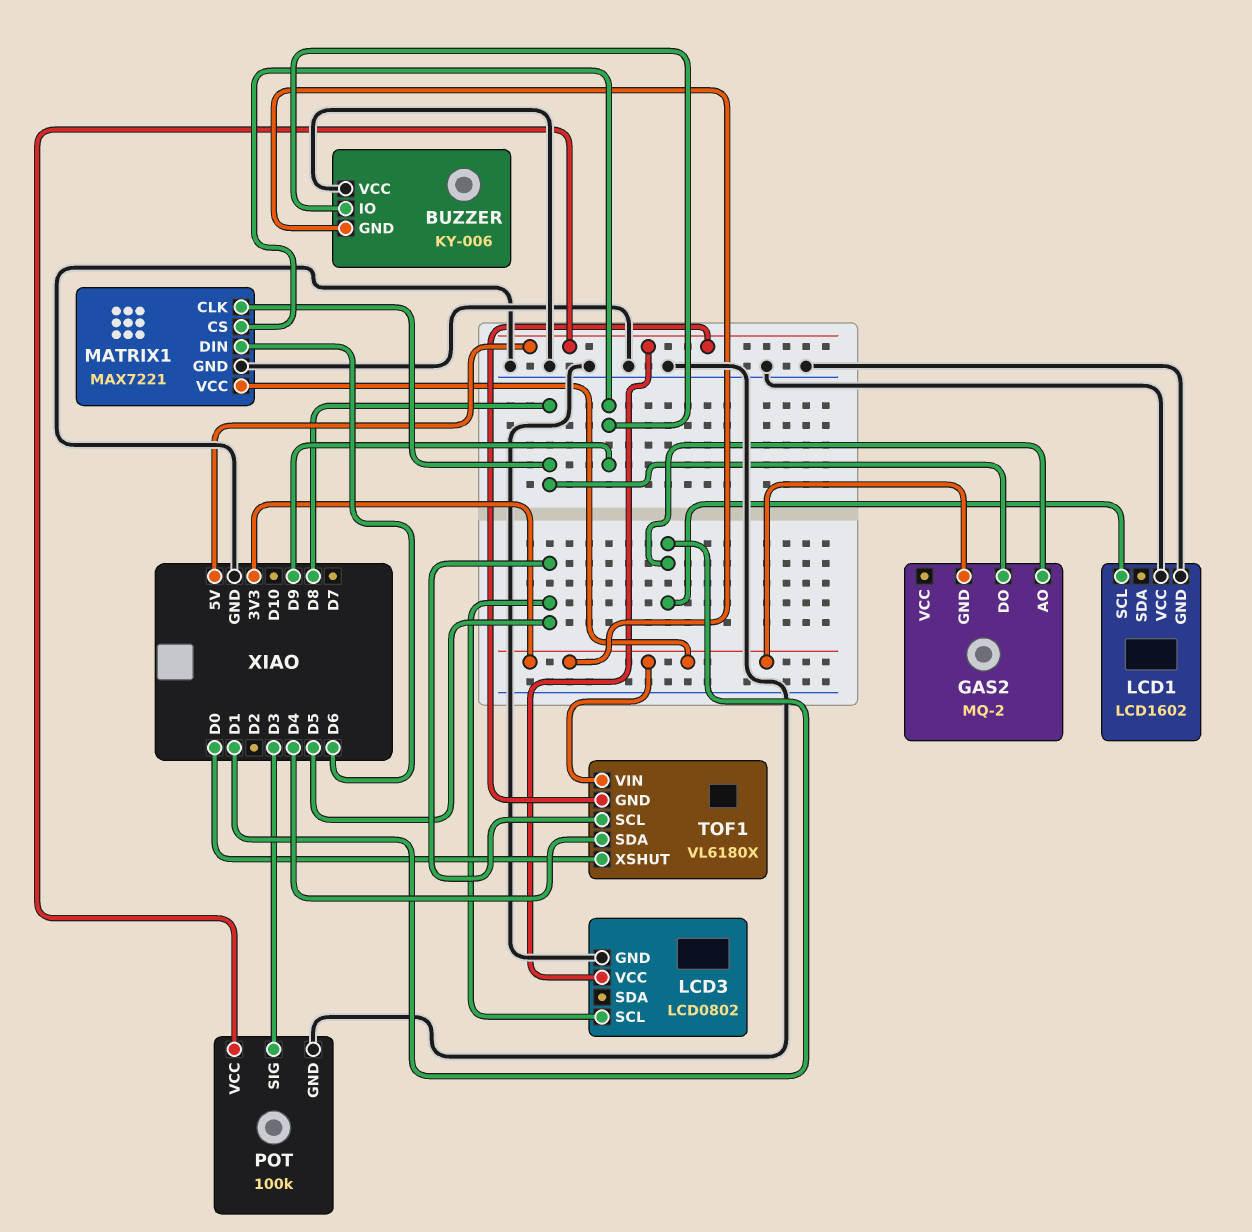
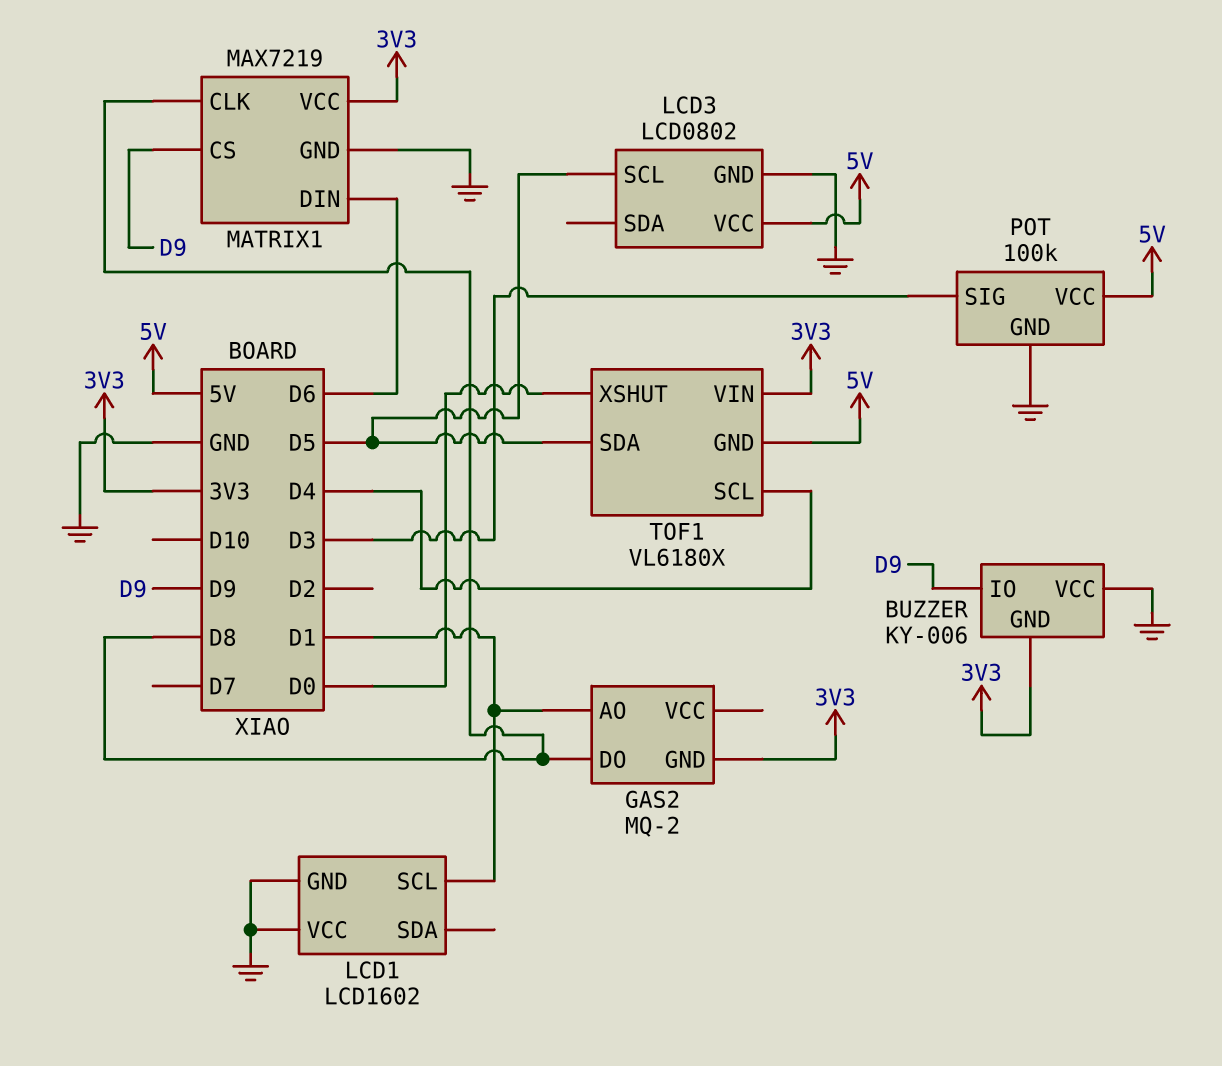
MATRIX1: MAX7221 -> MAX7219
TOF1 pin SCL: D5 -> D4
TOF1 pin SDA: D4 -> D5

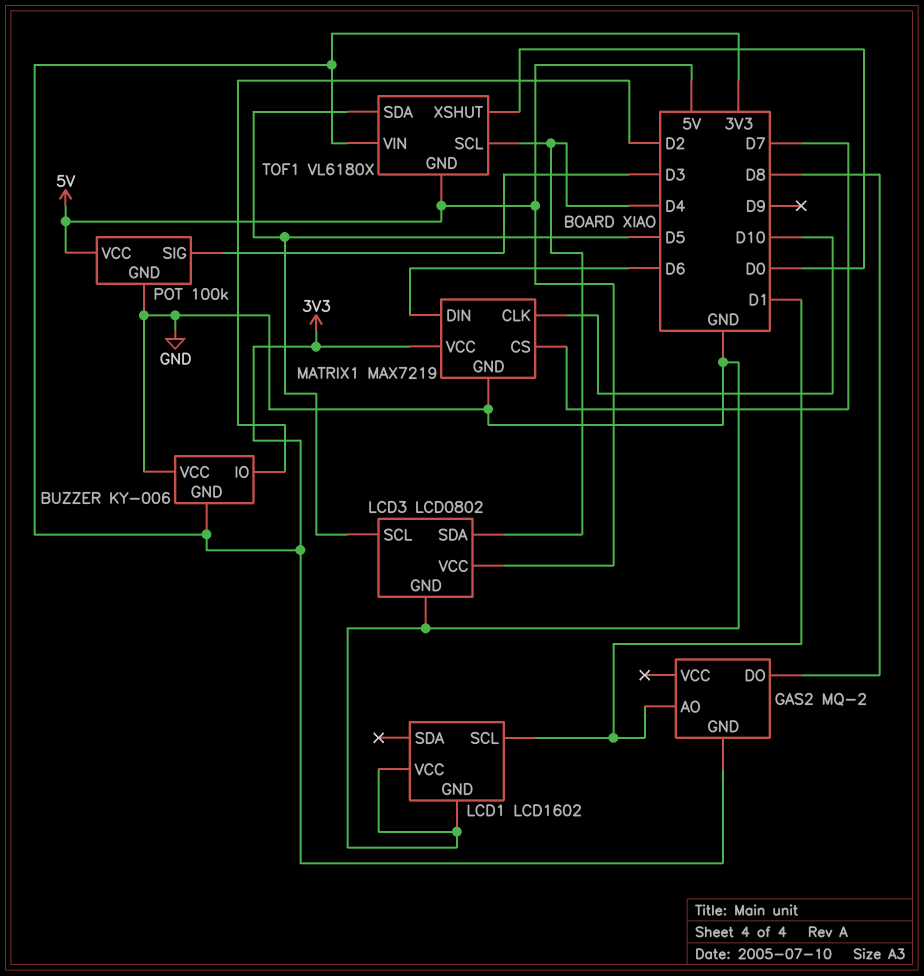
BUZZER pin IO: D9 -> D2
LCD3 pin SDA: none -> D4
MATRIX1 pin CLK: D8 -> D10
MATRIX1 pin CS: D9 -> D7

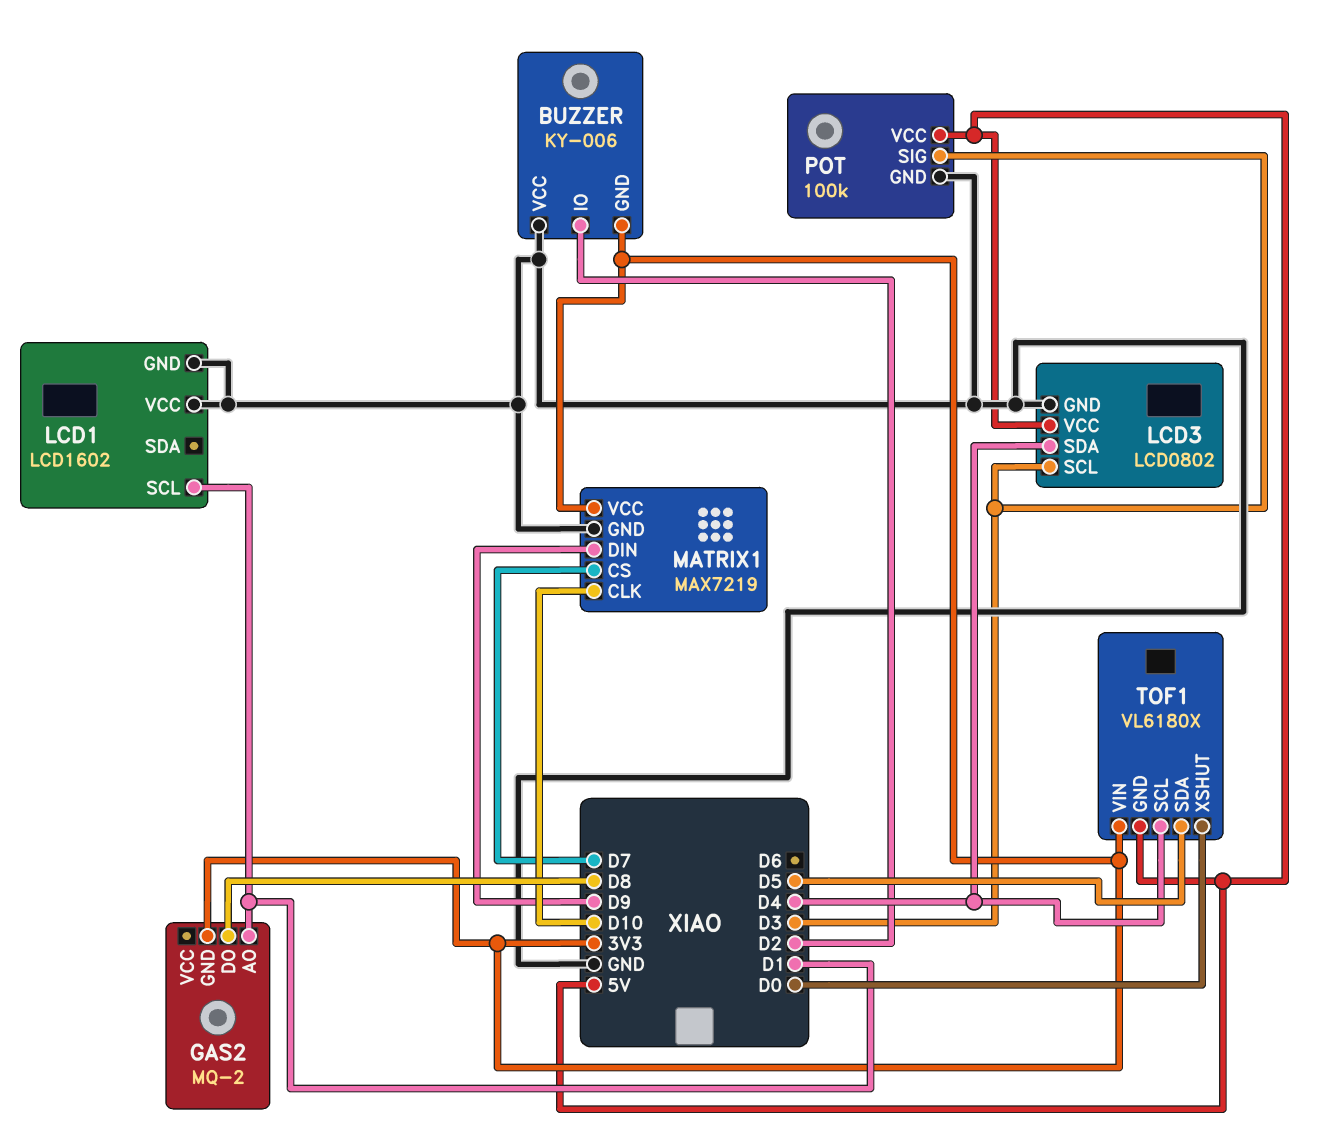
LCD3 pin SCL: D5 -> D3
MATRIX1 pin DIN: D6 -> D9

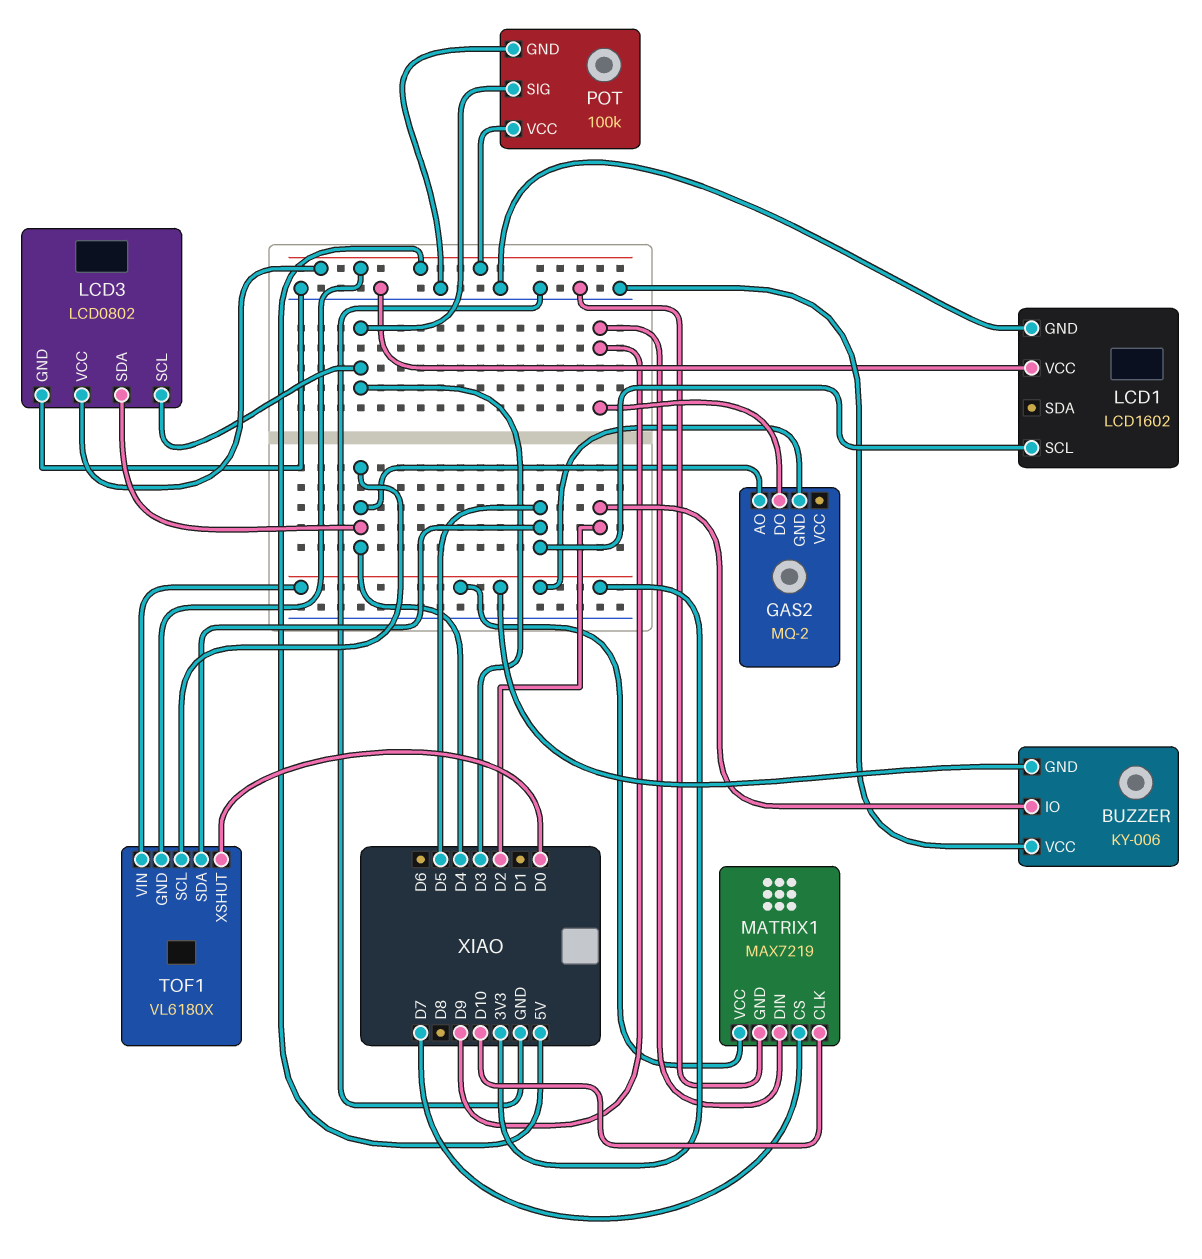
GAS2 pin AO: D1 -> D4
GAS2 pin DO: D8 -> D9
LCD1 pin SCL: D1 -> D5

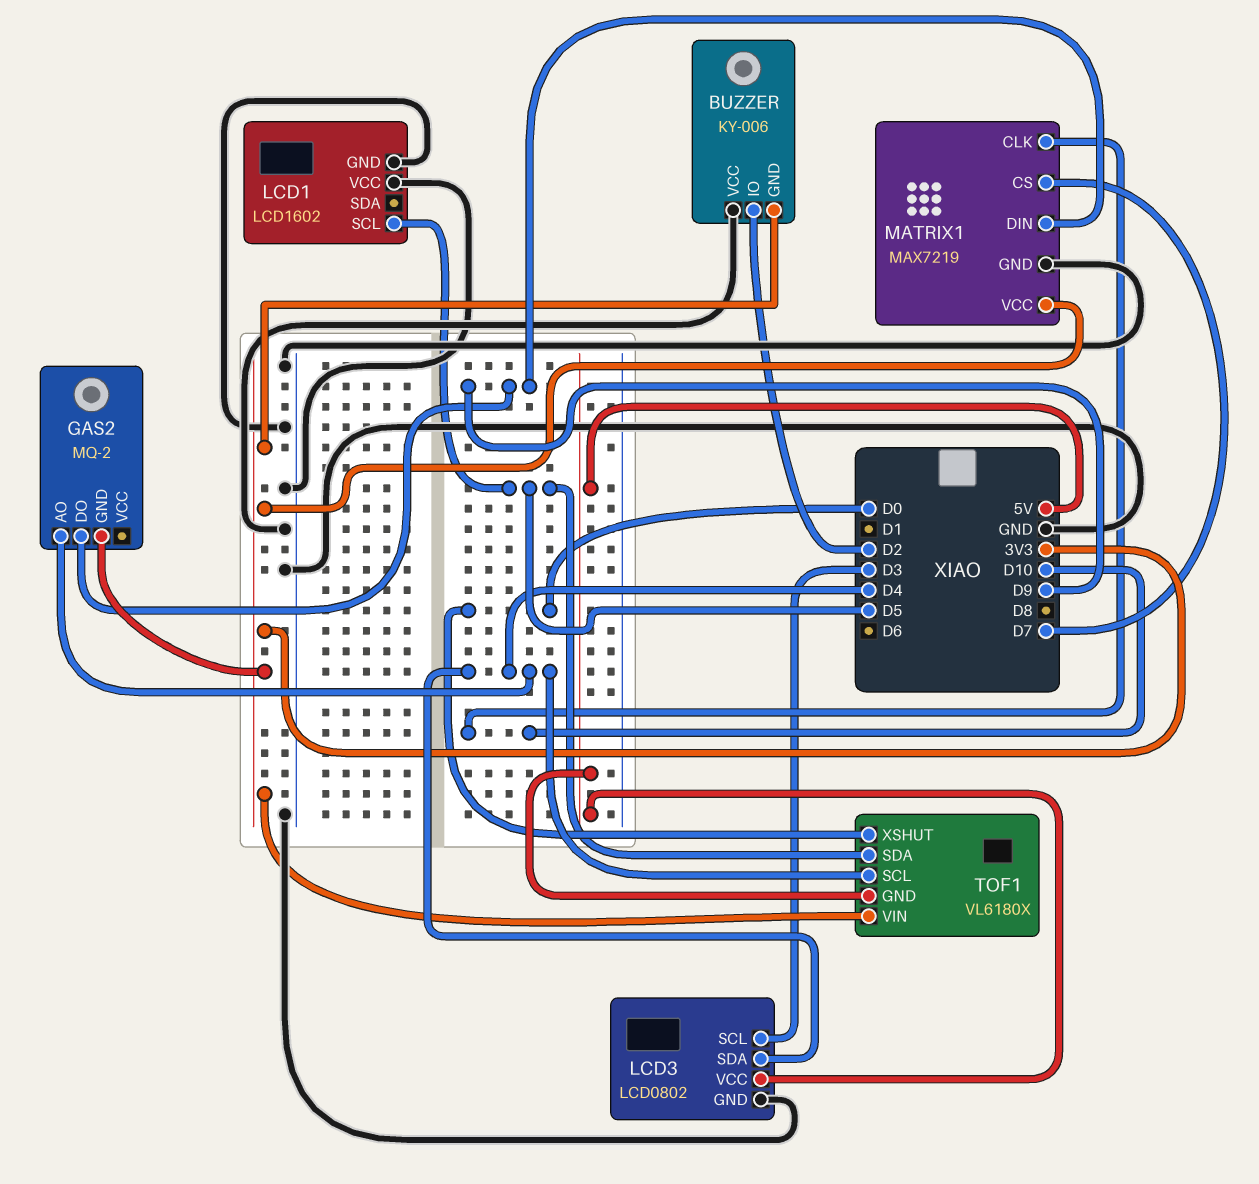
POT: 100k -> none
POT pin GND: GND -> none
POT pin SIG: D3 -> none
POT pin VCC: 5V -> none

